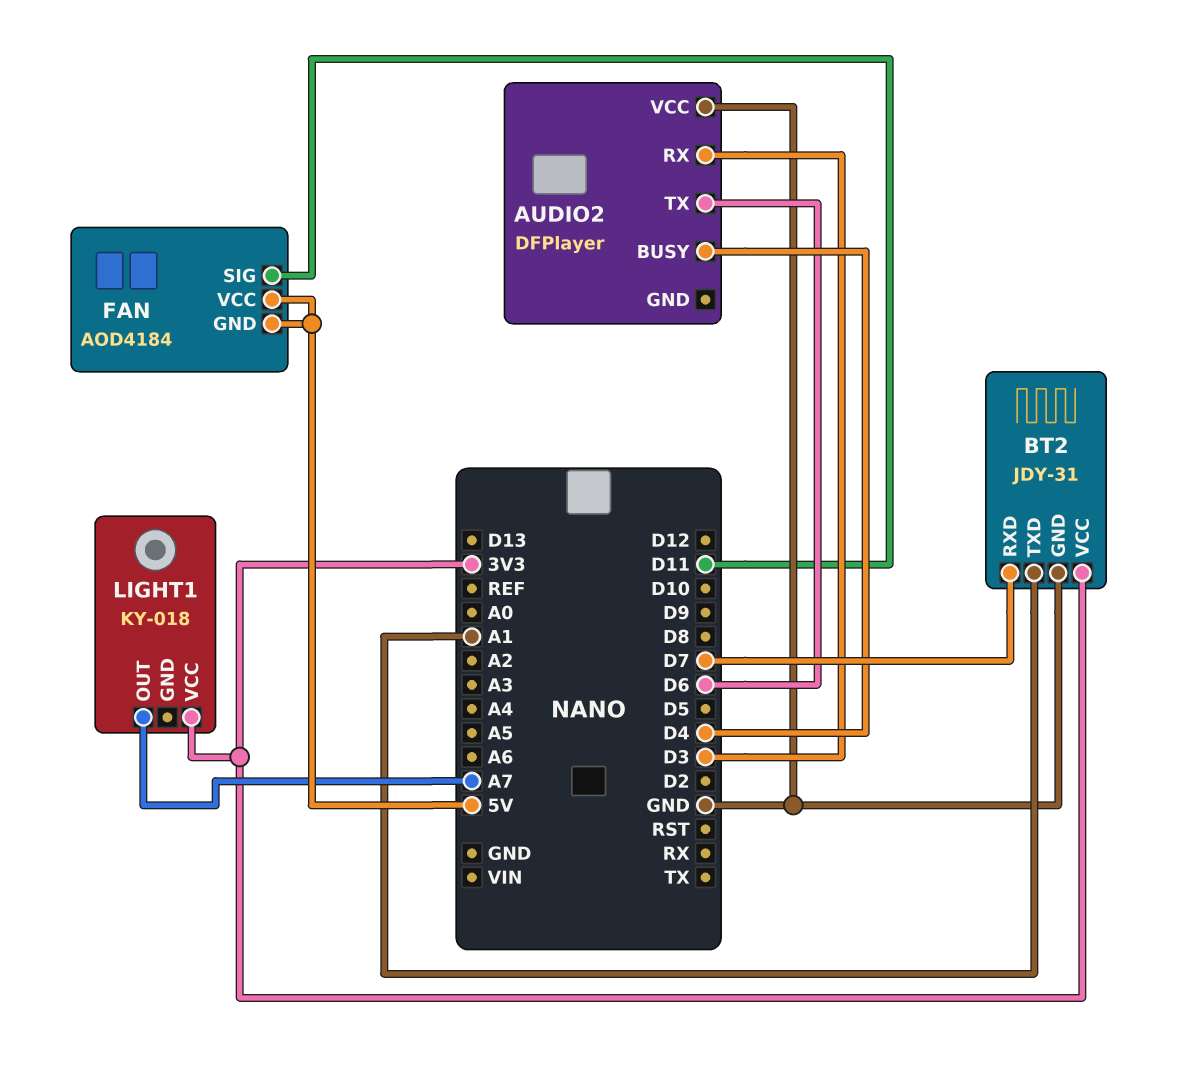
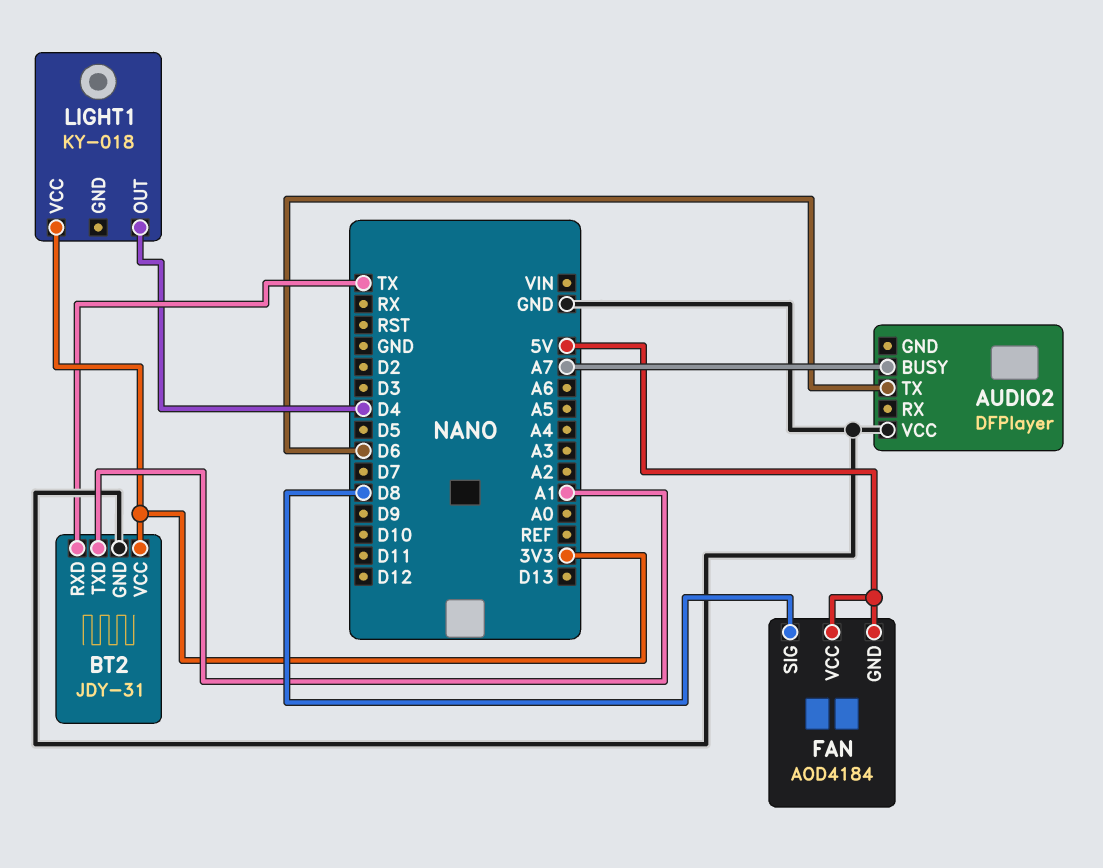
AUDIO2 pin BUSY: D4 -> A7
AUDIO2 pin RX: D3 -> none
BT2 pin RXD: D7 -> TX
FAN pin SIG: D11 -> D8
LIGHT1 pin OUT: A7 -> D4

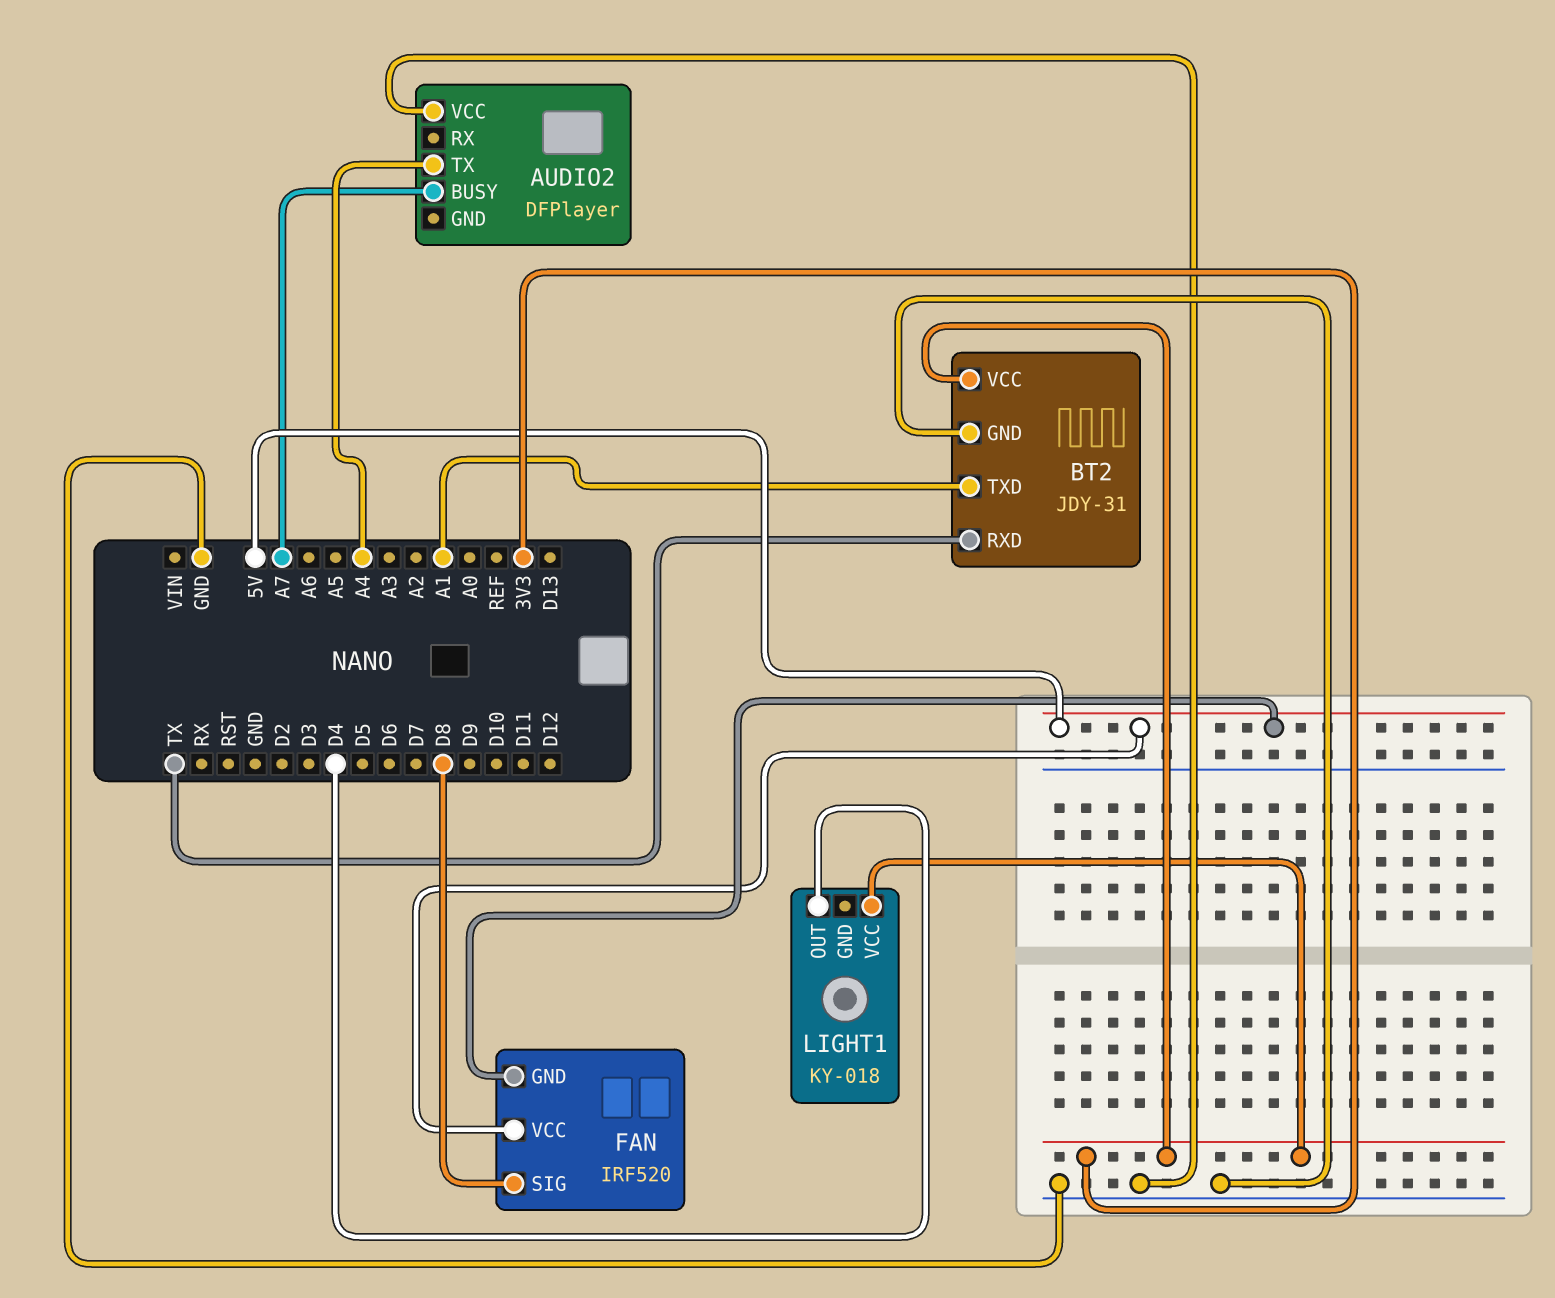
AUDIO2 pin TX: D6 -> A4
FAN: AOD4184 -> IRF520

